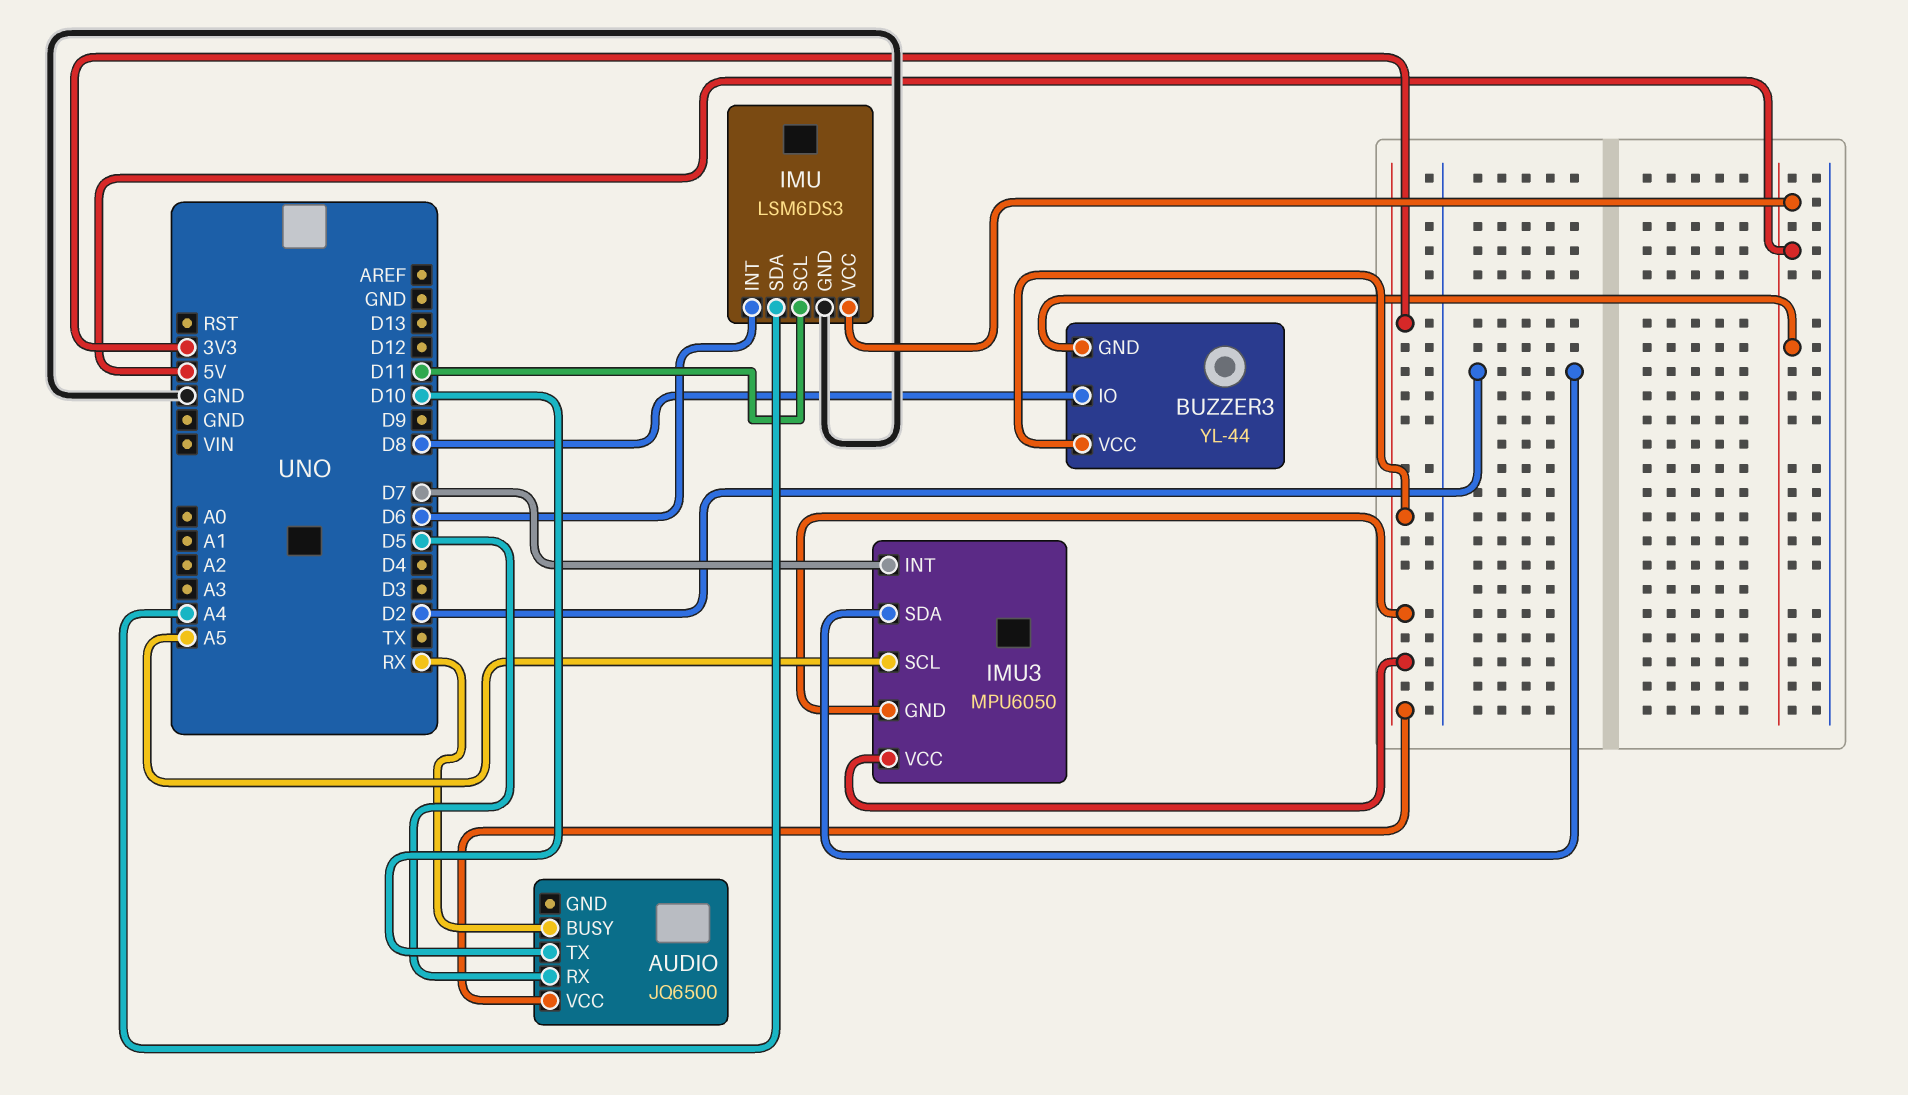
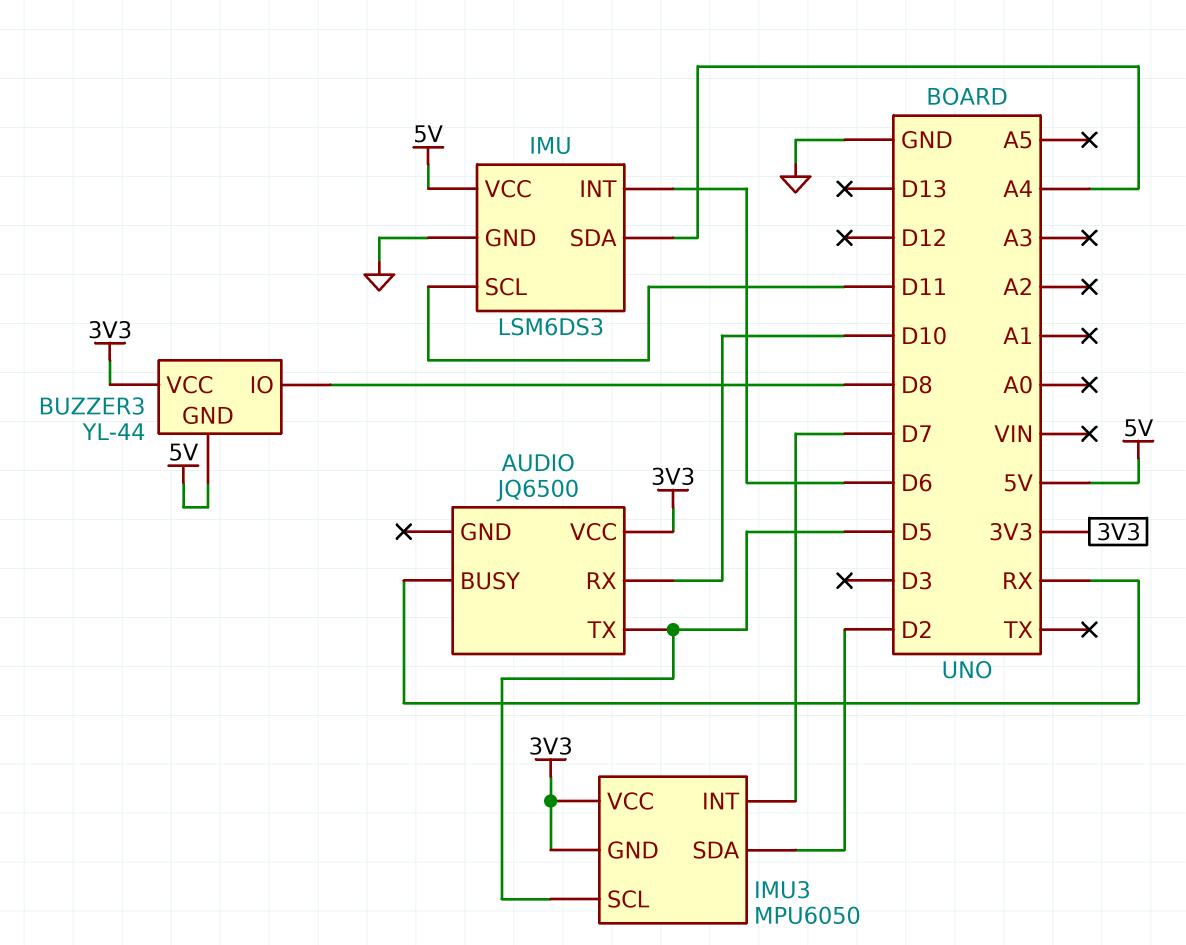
AUDIO pin RX: D5 -> D10
AUDIO pin TX: D10 -> D5
IMU3 pin SCL: A5 -> D5

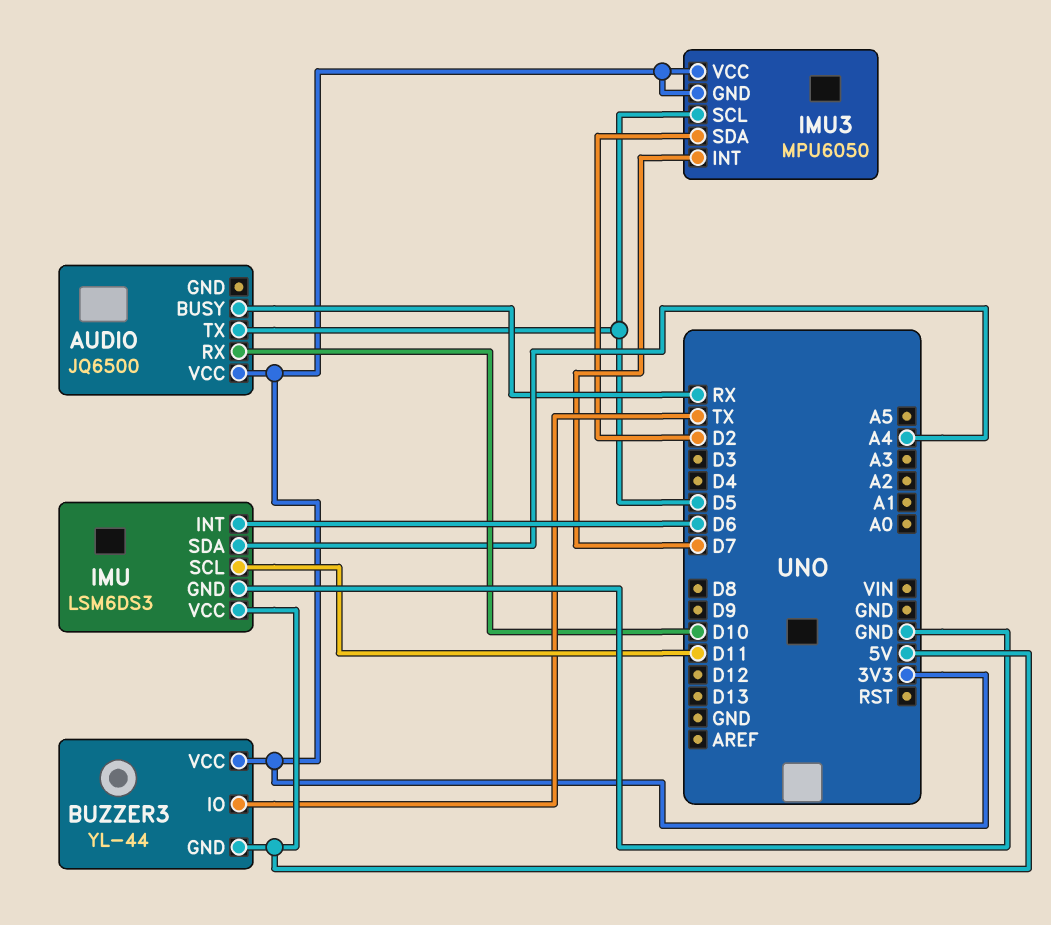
BUZZER3 pin IO: D8 -> TX

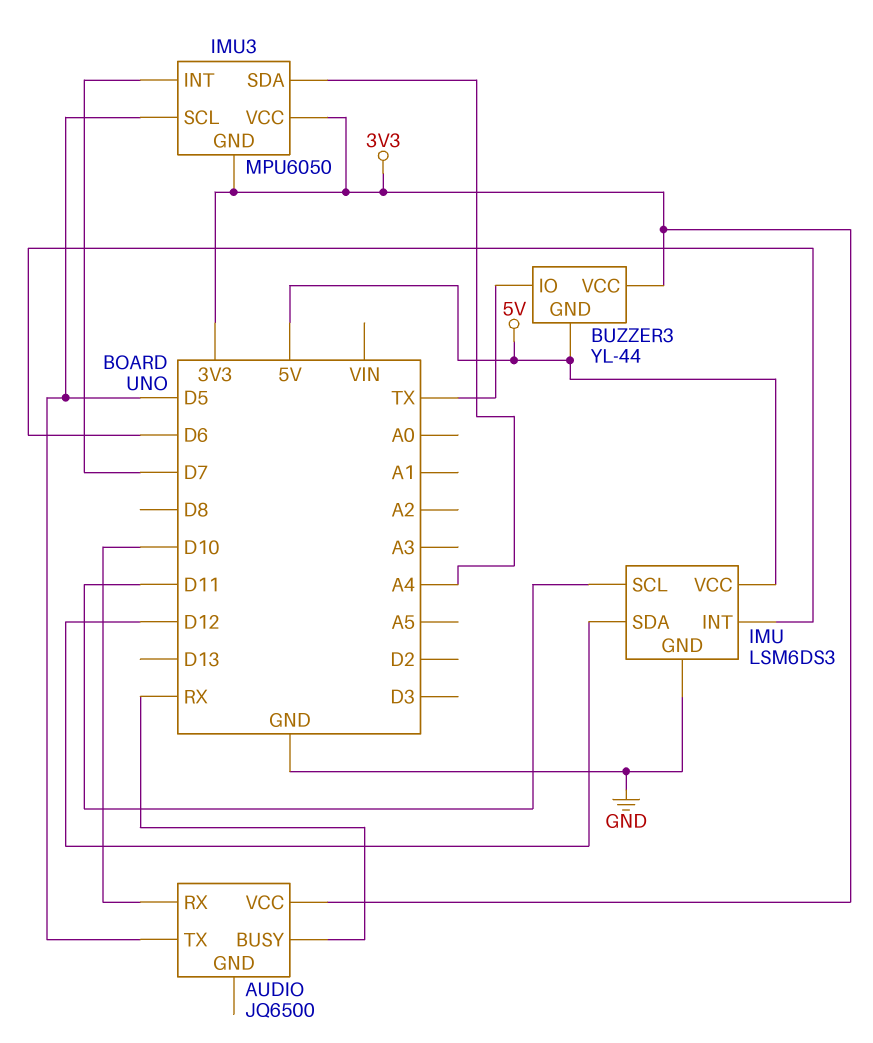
IMU pin SDA: A4 -> D12
IMU3 pin SDA: D2 -> A4

